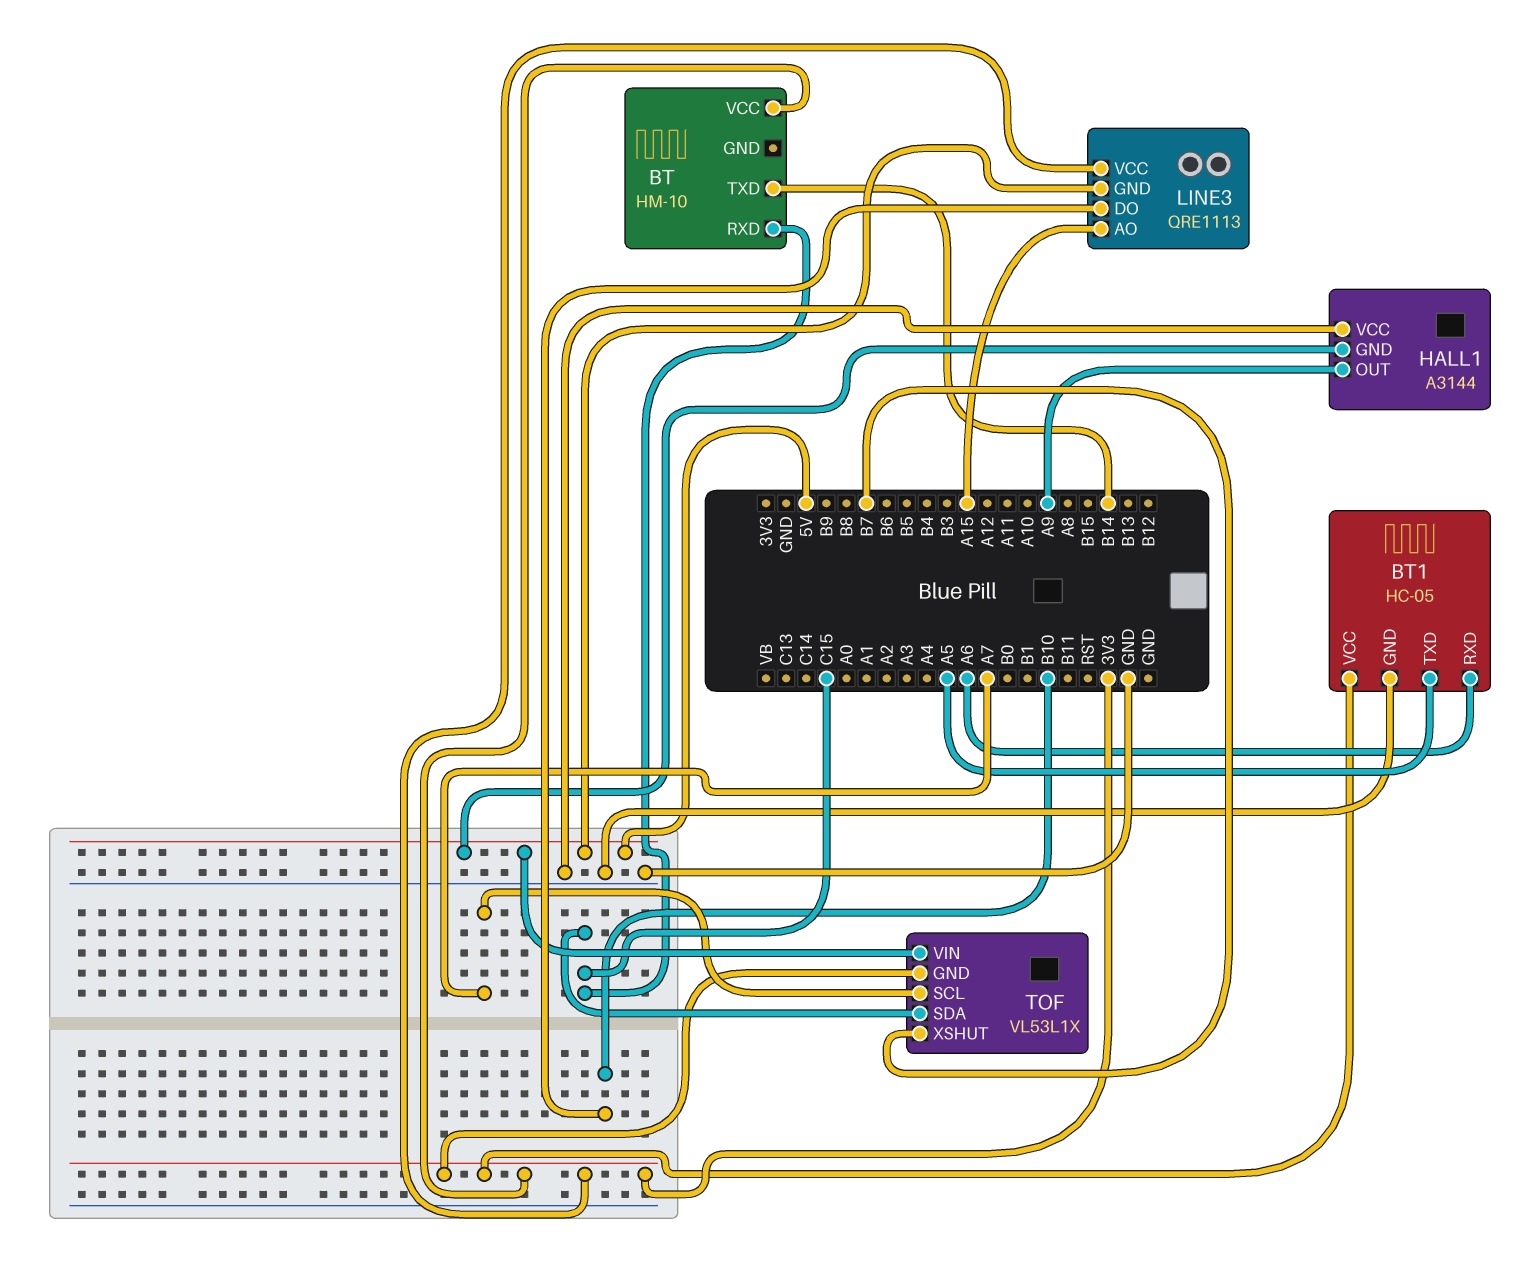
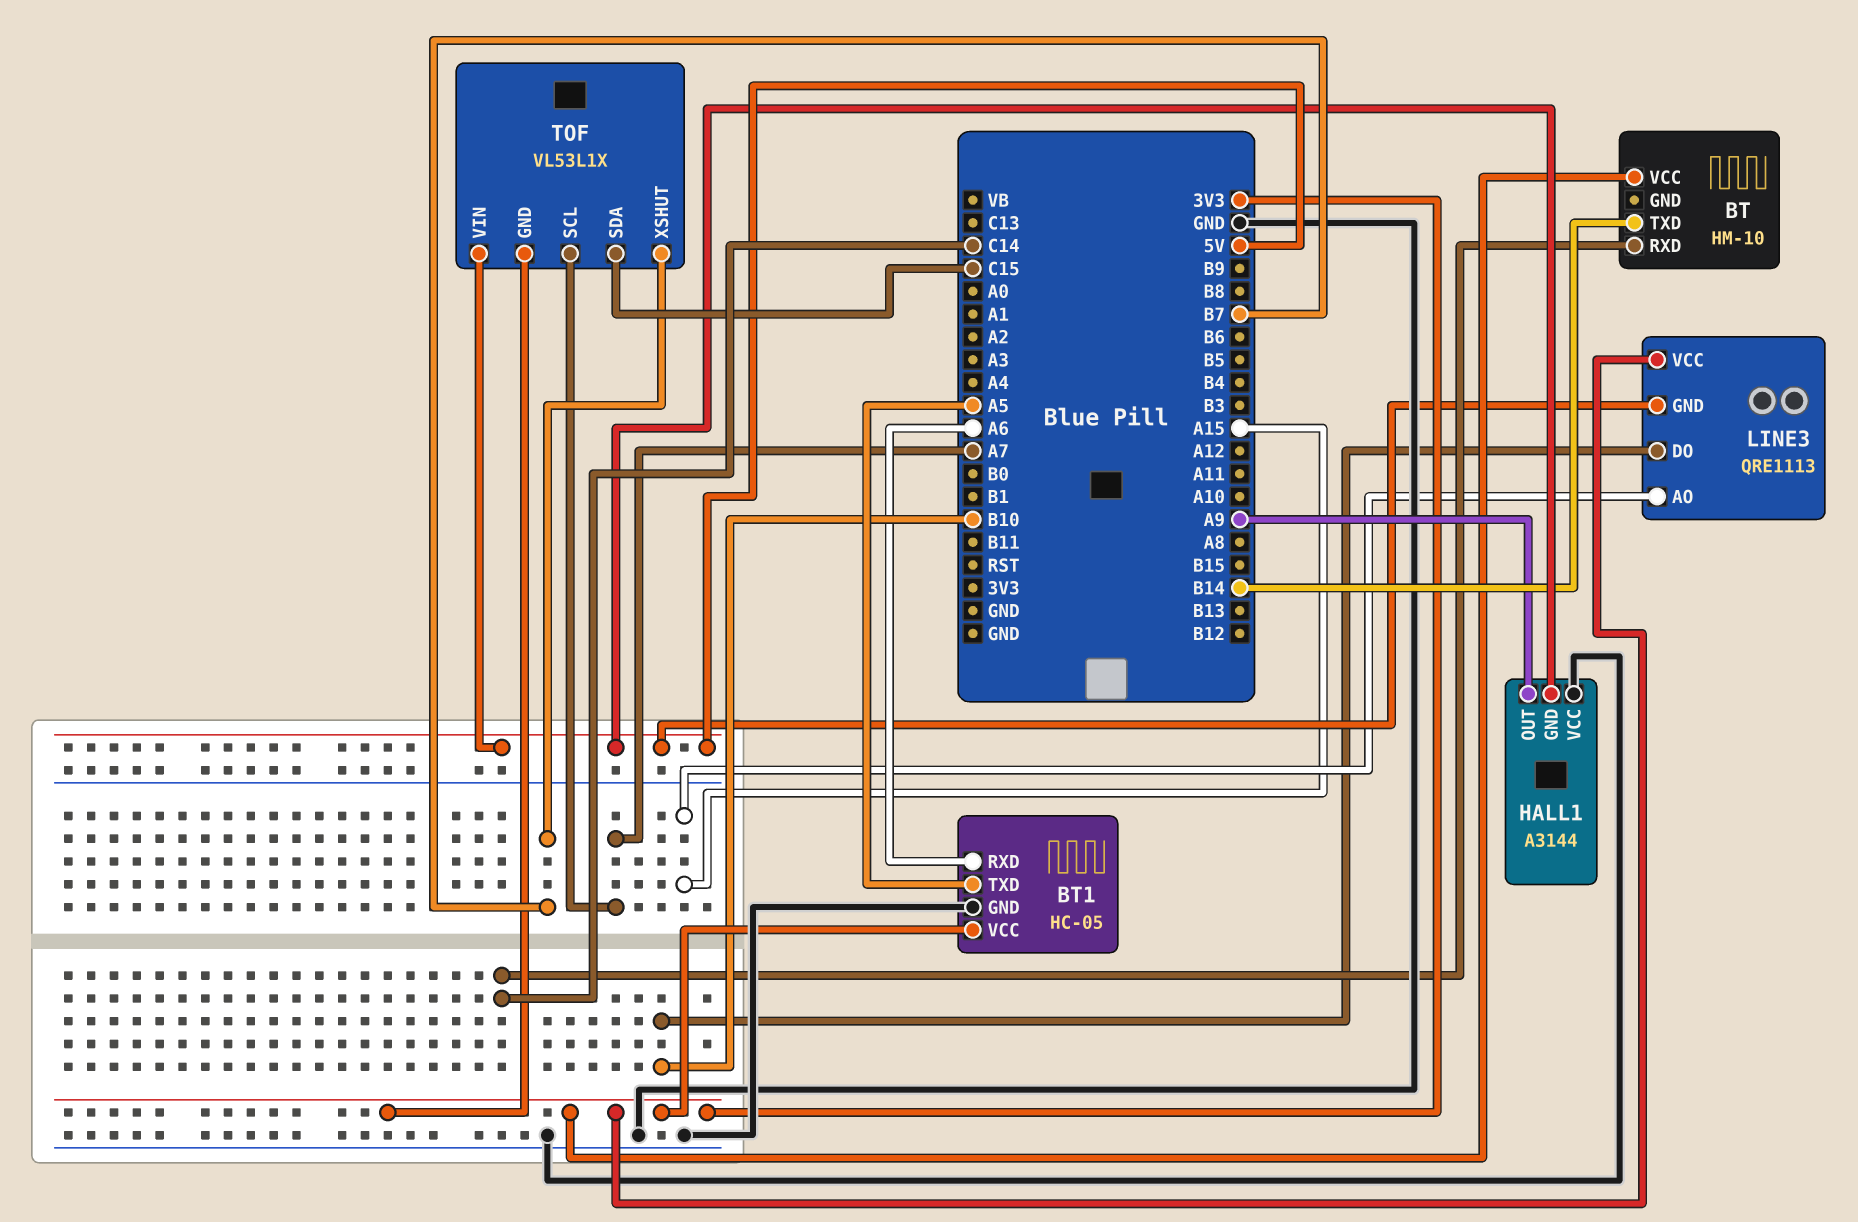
BT pin RXD: C15 -> C14

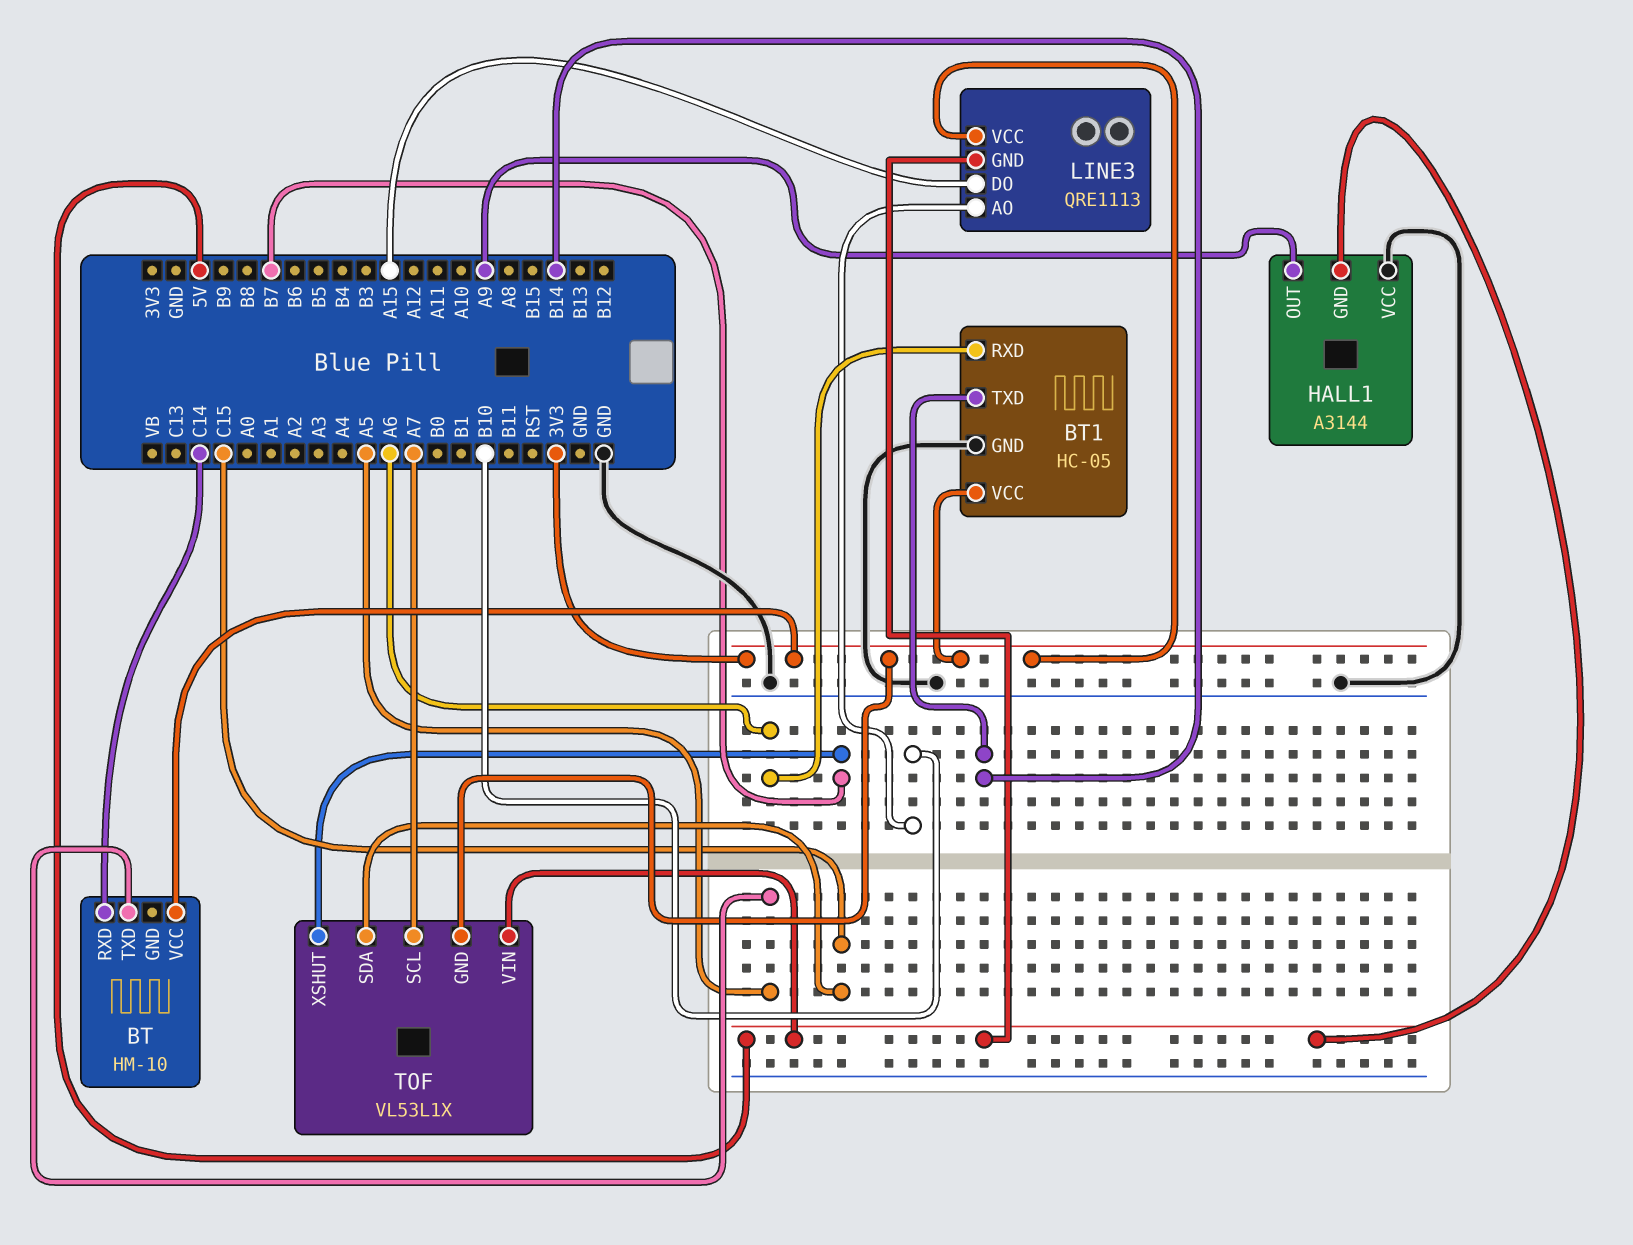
BT pin TXD: B14 -> A5
BT1 pin TXD: A5 -> B14
LINE3 pin AO: A15 -> B10
LINE3 pin DO: B10 -> A15

